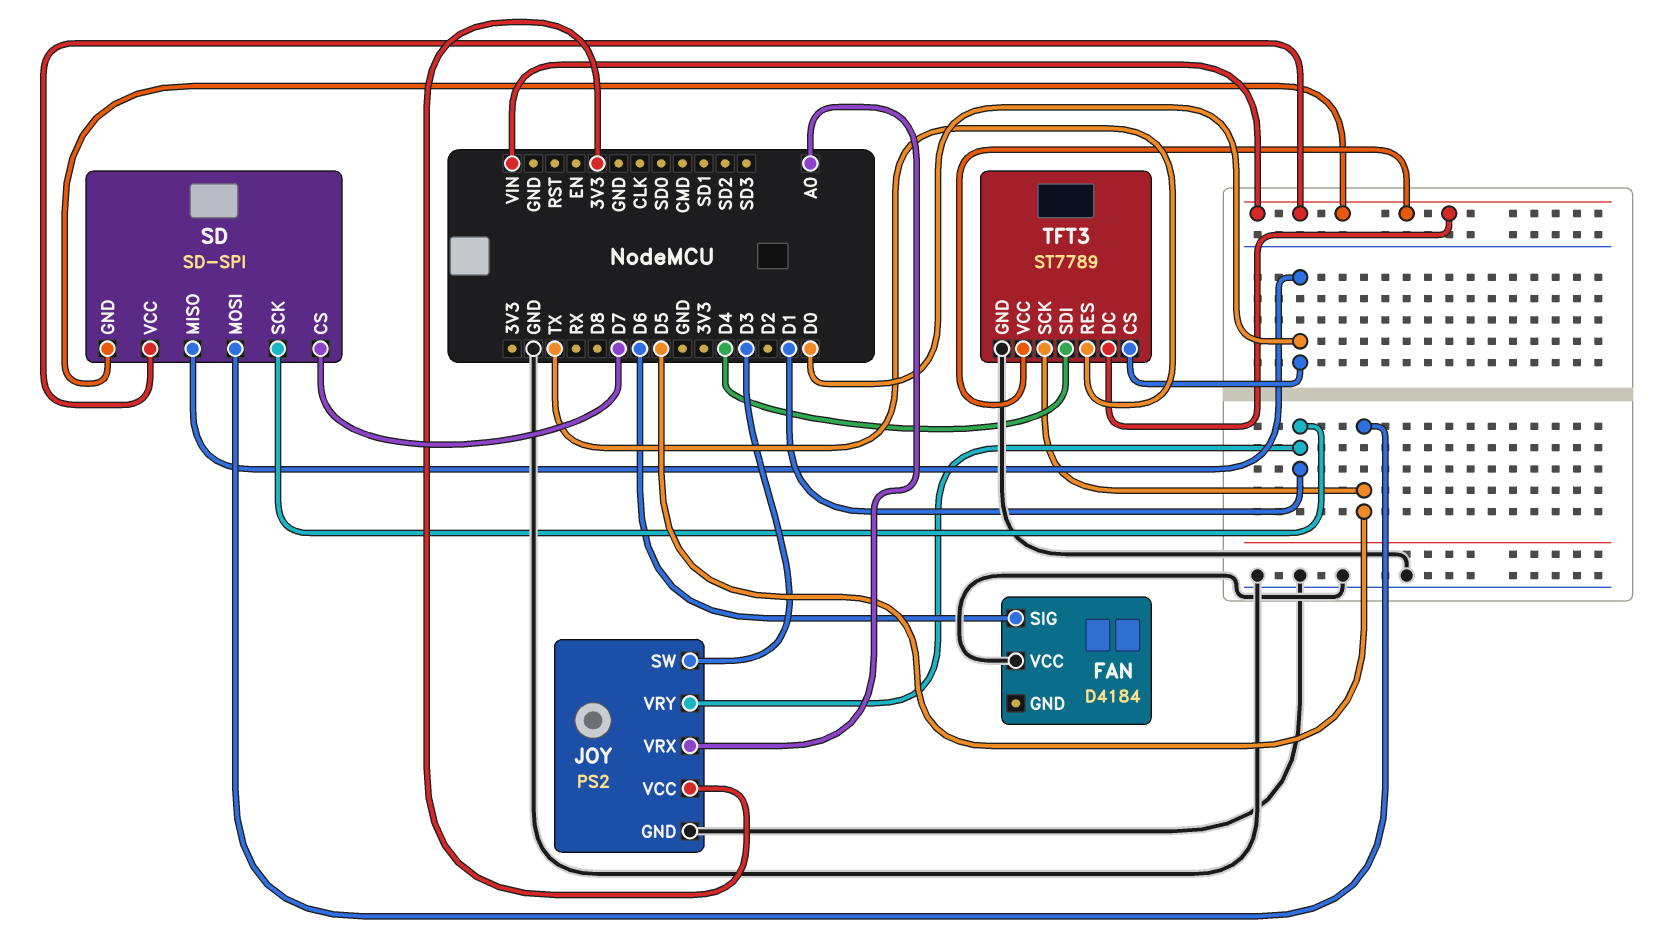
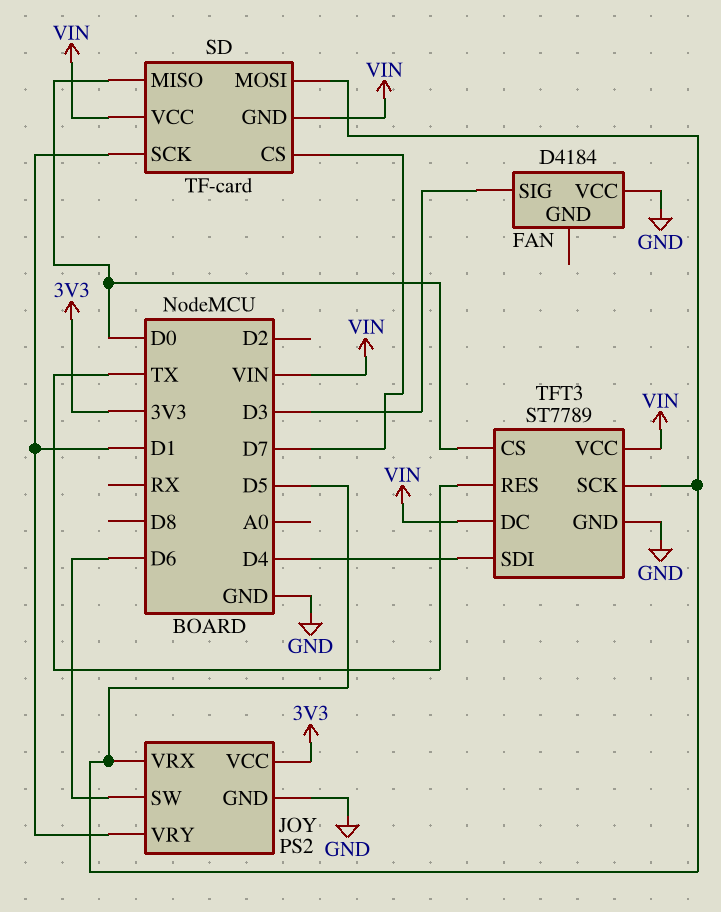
FAN pin SIG: D6 -> D3
JOY pin SW: D3 -> D6
JOY pin VRX: A0 -> D5
SD: SD-SPI -> TF-card

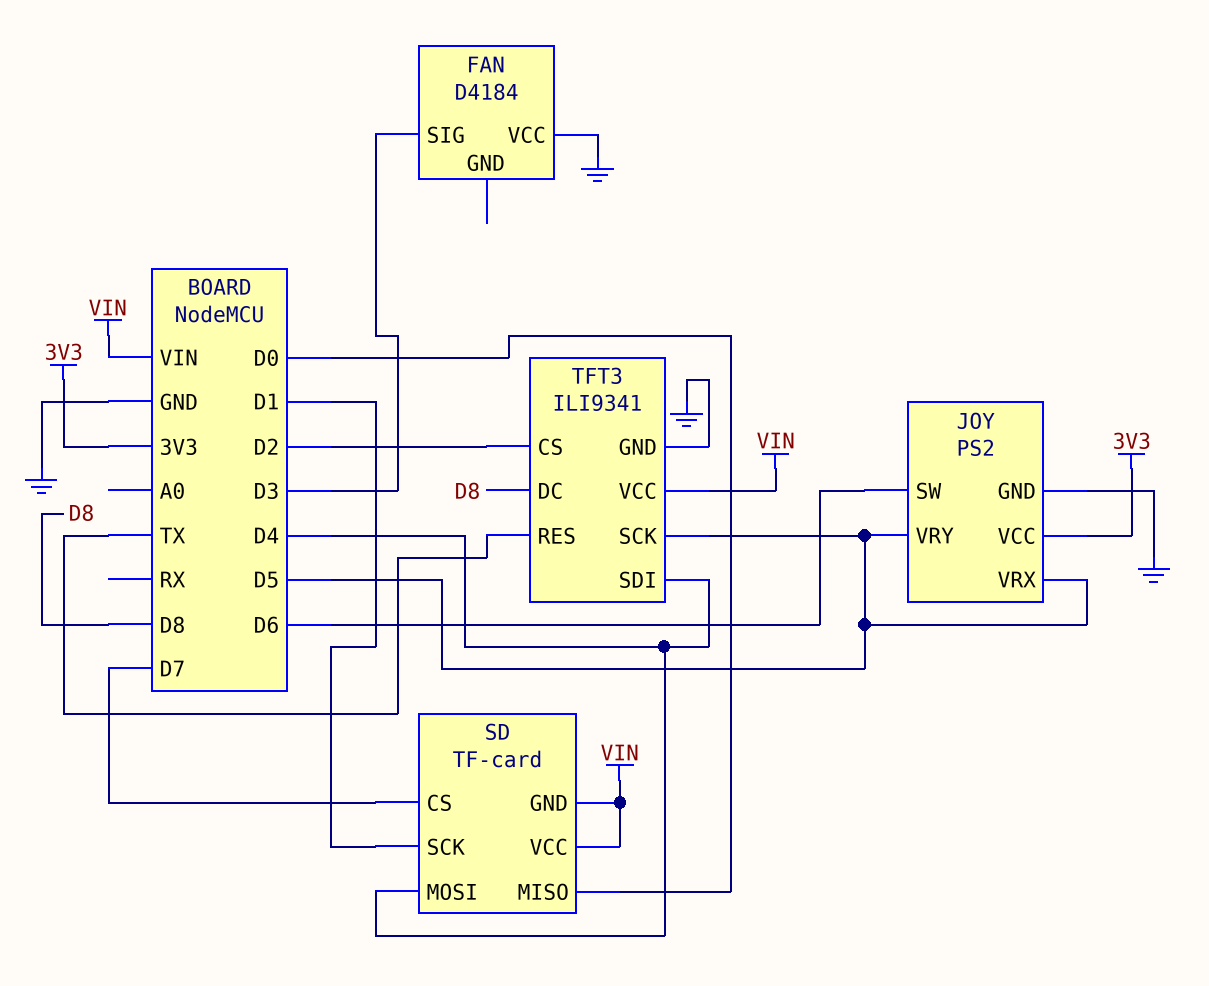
JOY pin VRY: D1 -> D5
SD pin MOSI: D5 -> D4
TFT3: ST7789 -> ILI9341
TFT3 pin CS: D0 -> D2
TFT3 pin DC: VIN -> D8

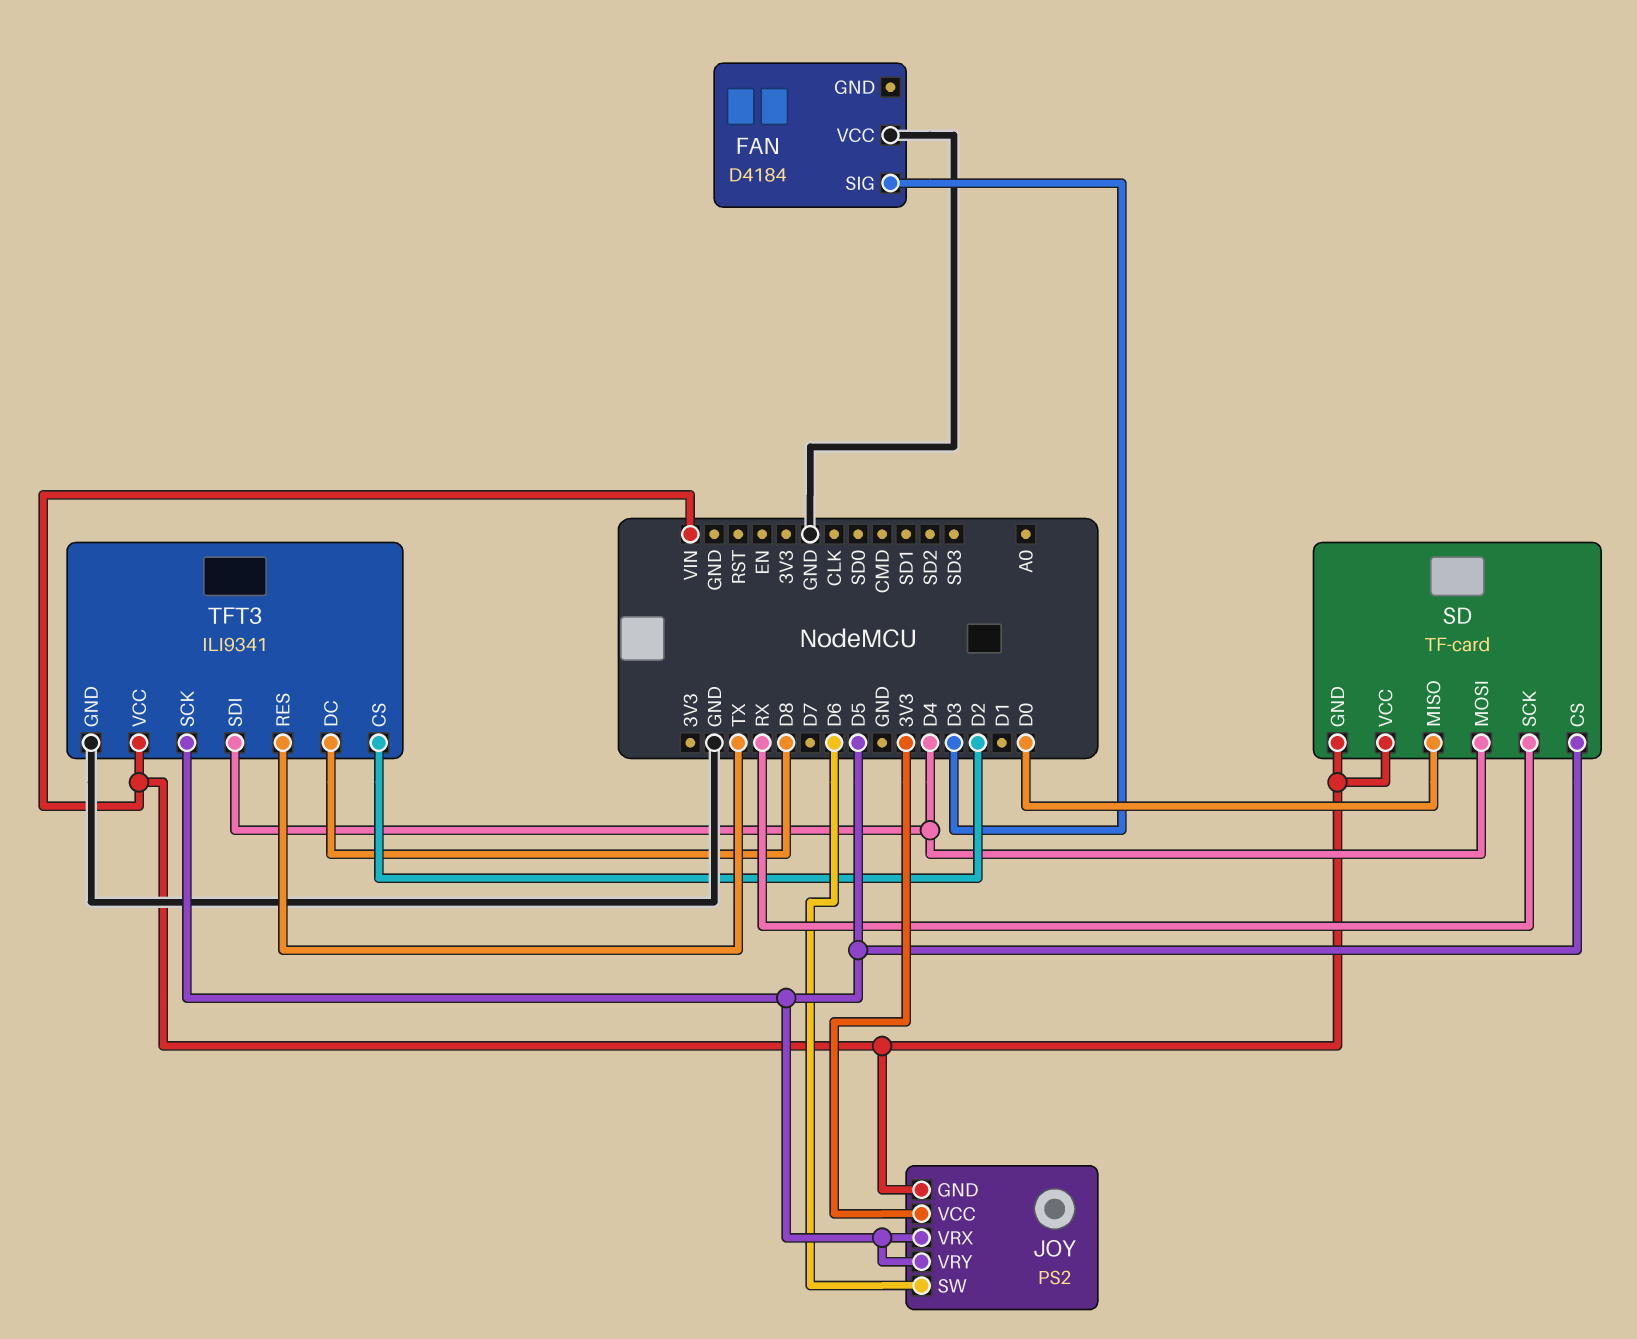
JOY pin GND: GND -> VIN
SD pin CS: D7 -> D5
SD pin SCK: D1 -> RX

